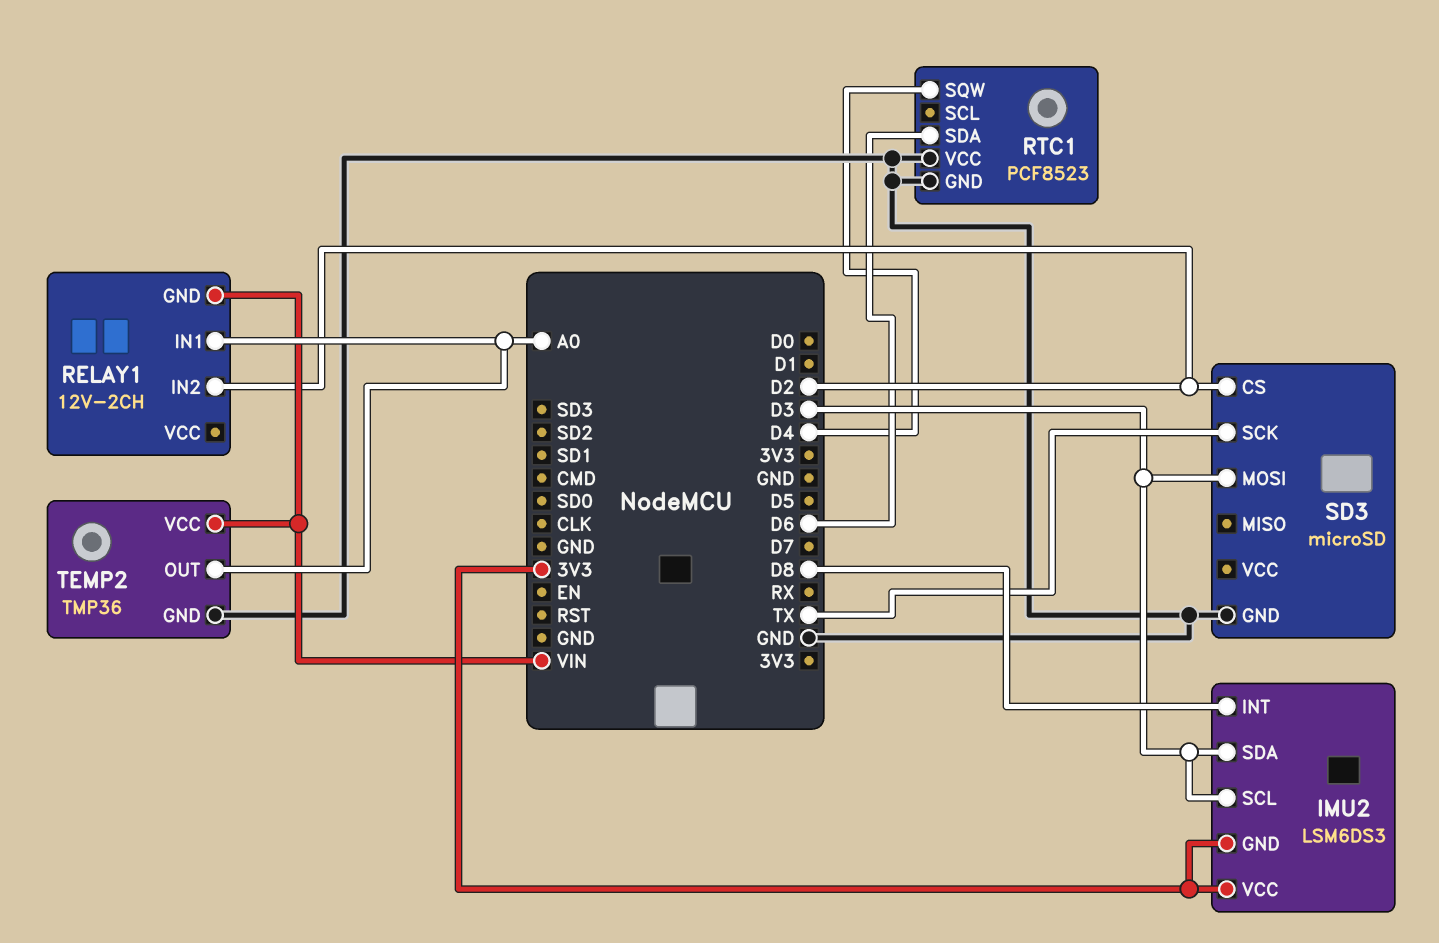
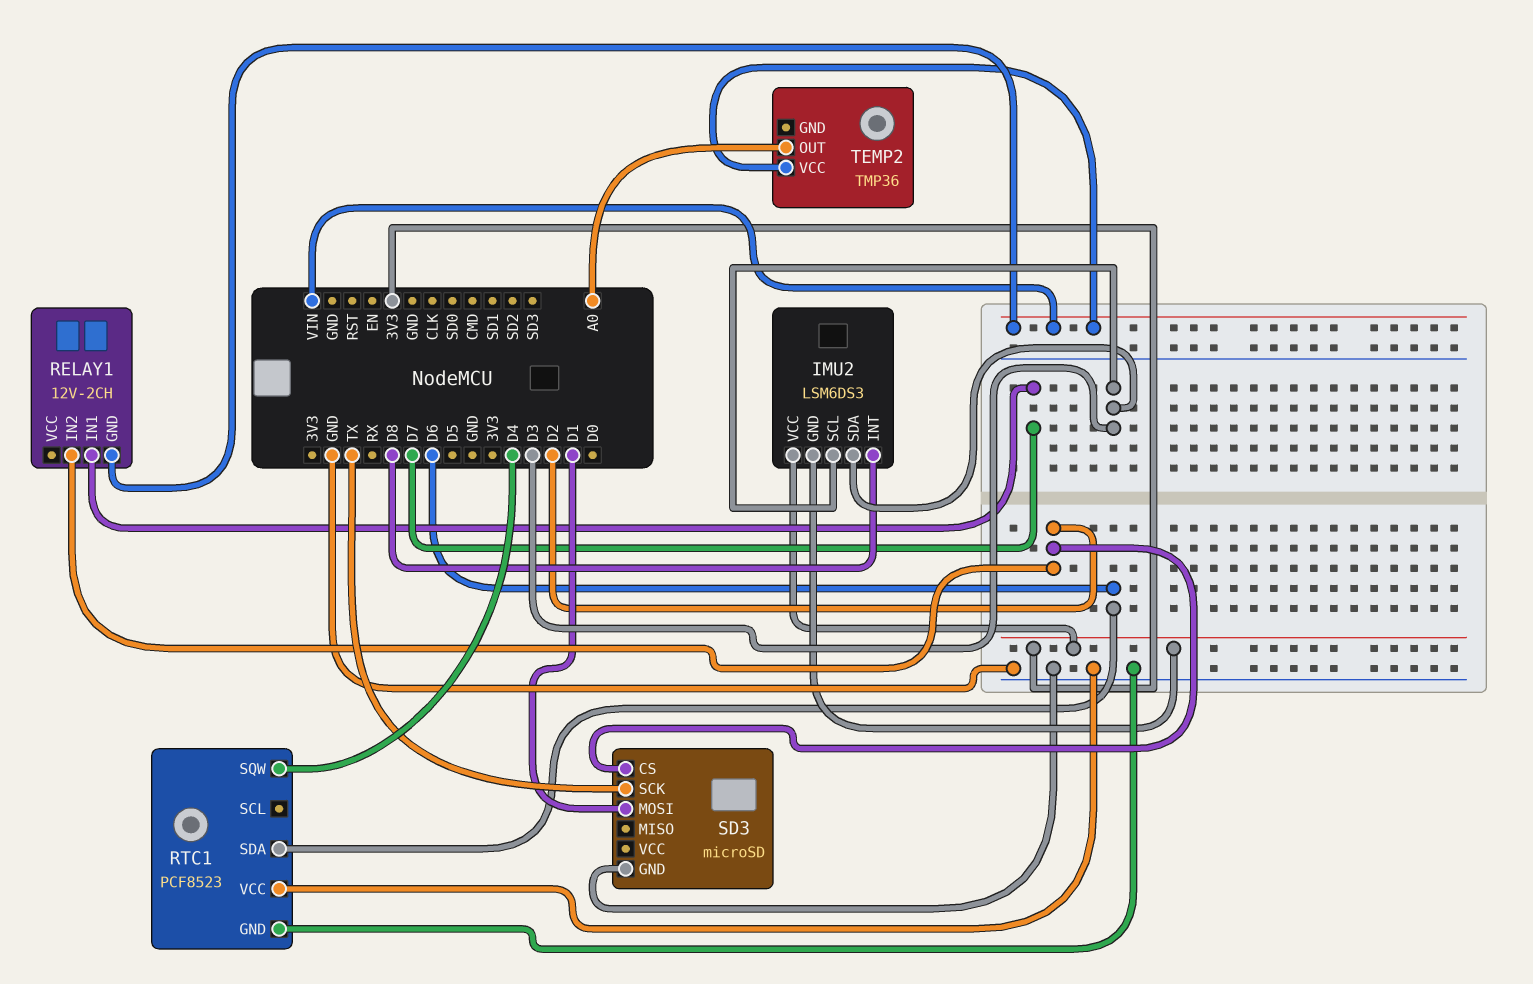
RELAY1 pin IN1: A0 -> D7
SD3 pin MOSI: D3 -> D1
TEMP2 pin GND: GND -> none

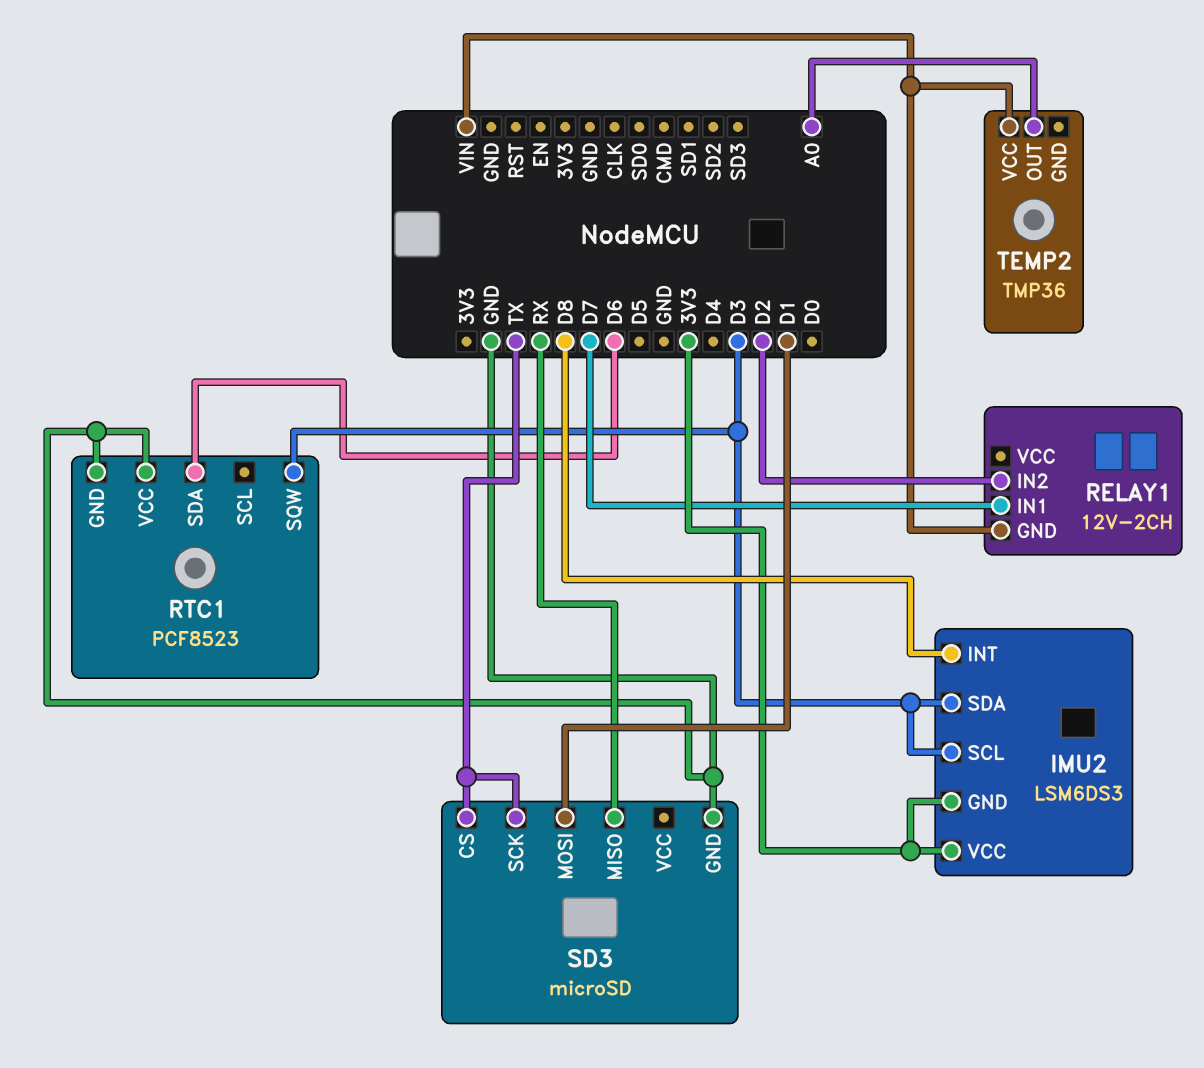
RTC1 pin SQW: D4 -> D3
SD3 pin CS: D2 -> TX
SD3 pin MISO: none -> RX

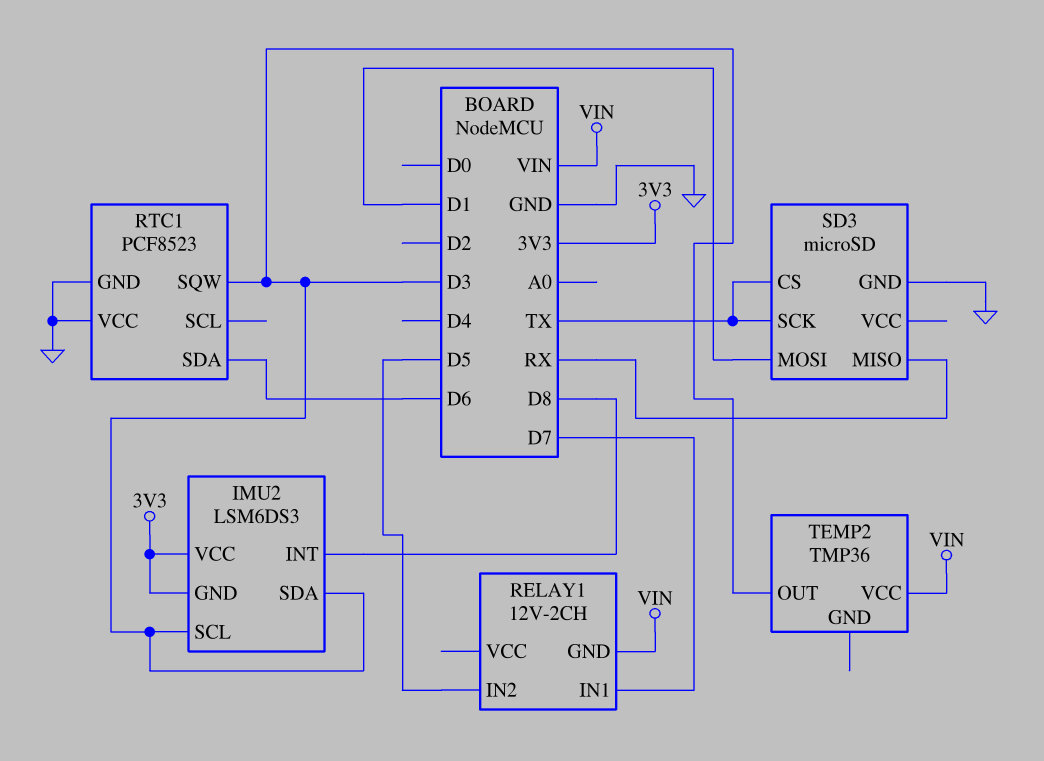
RELAY1 pin IN2: D2 -> D5
TEMP2 pin OUT: A0 -> D3

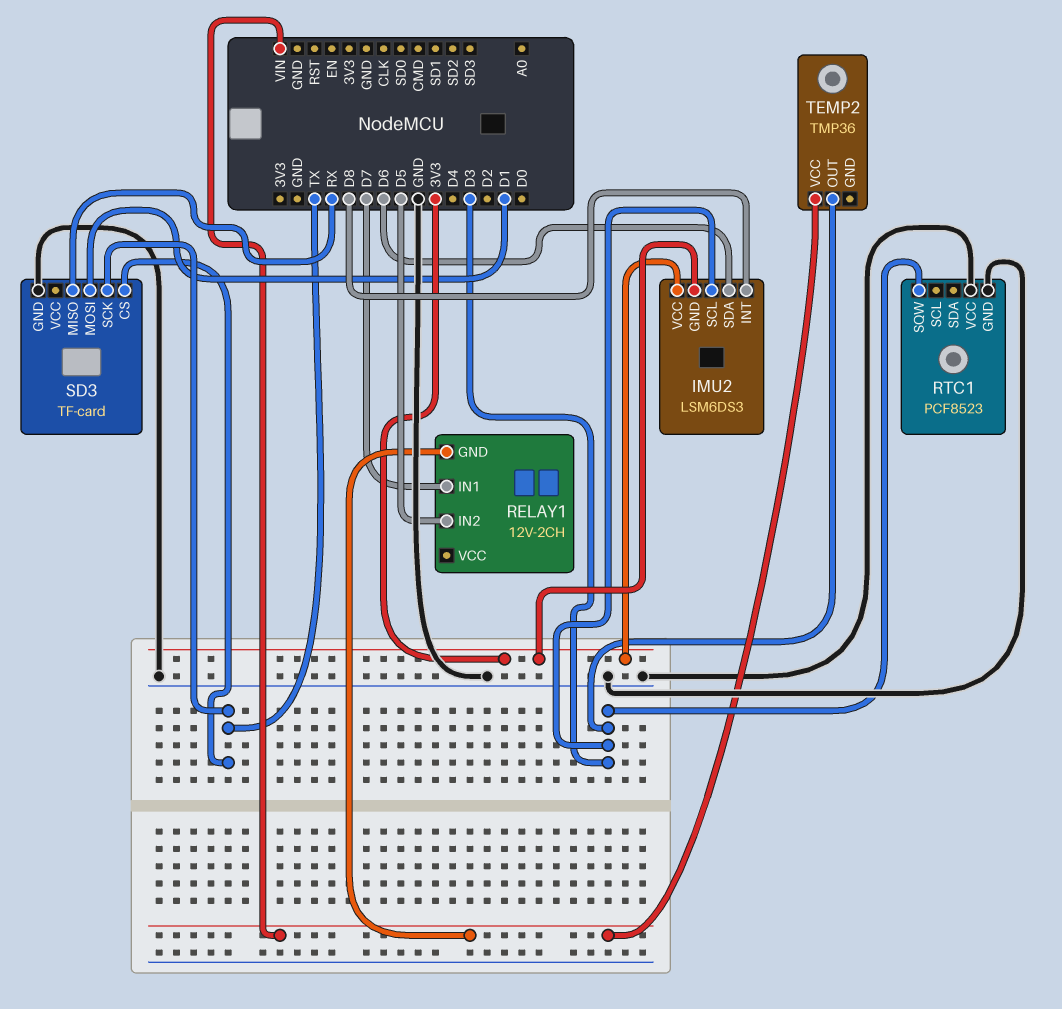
IMU2 pin SDA: D3 -> D6
RTC1 pin SDA: D6 -> none
SD3: microSD -> TF-card

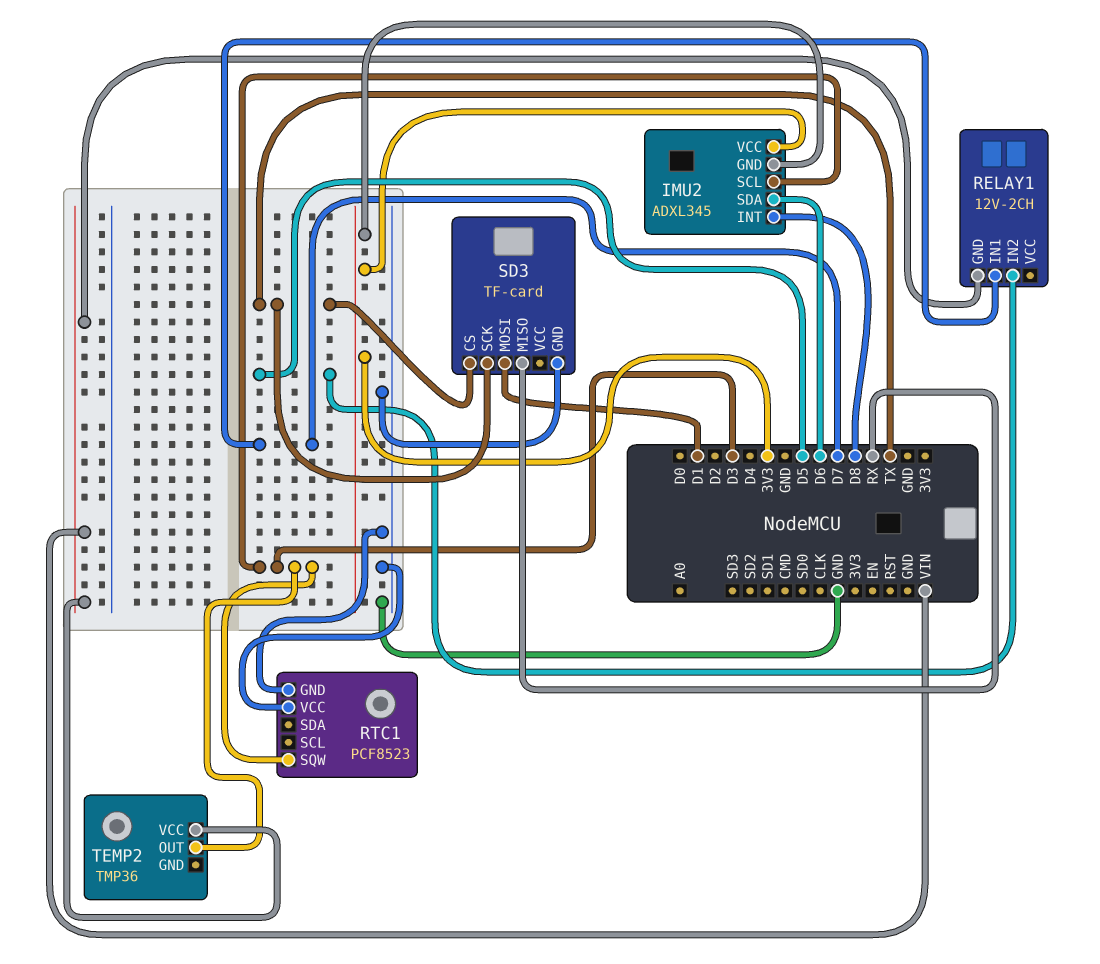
IMU2: LSM6DS3 -> ADXL345

